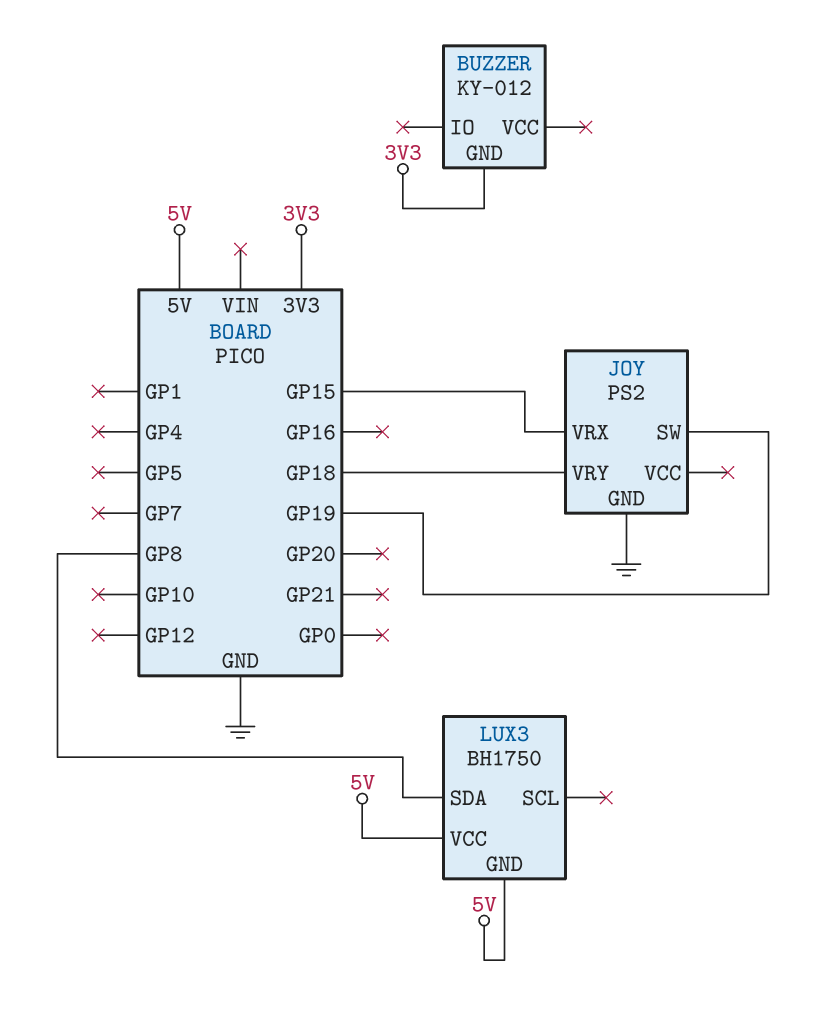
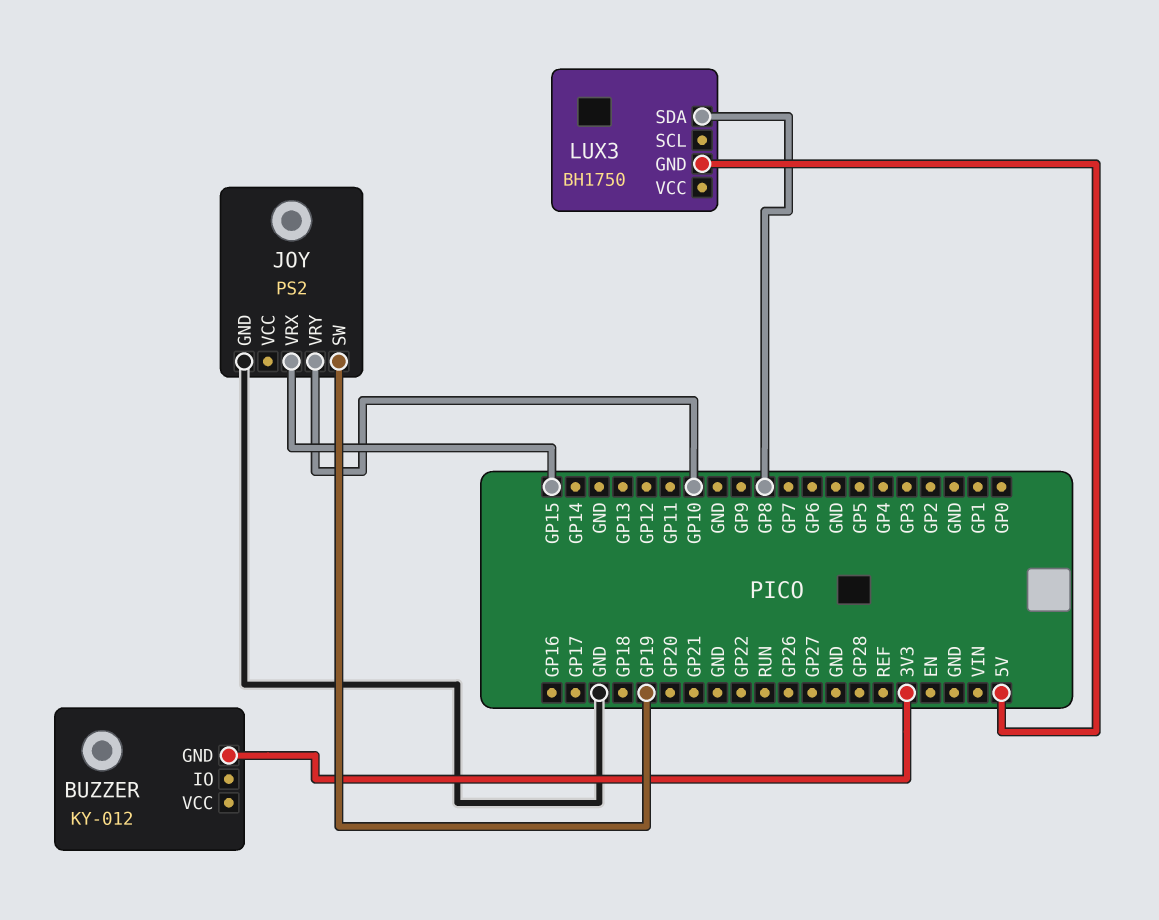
JOY pin VRY: GP18 -> GP10
LUX3 pin VCC: 5V -> none

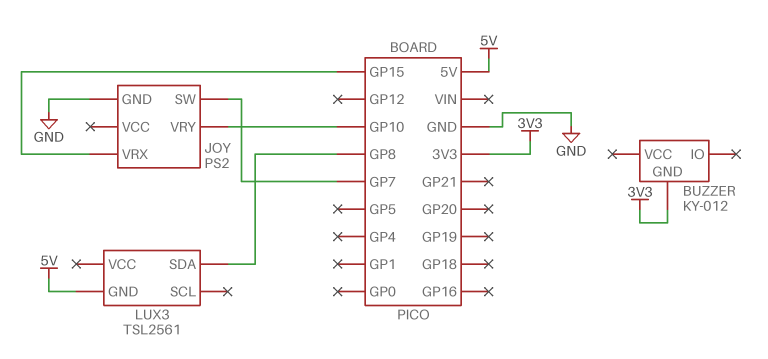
JOY pin SW: GP19 -> GP7
LUX3: BH1750 -> TSL2561

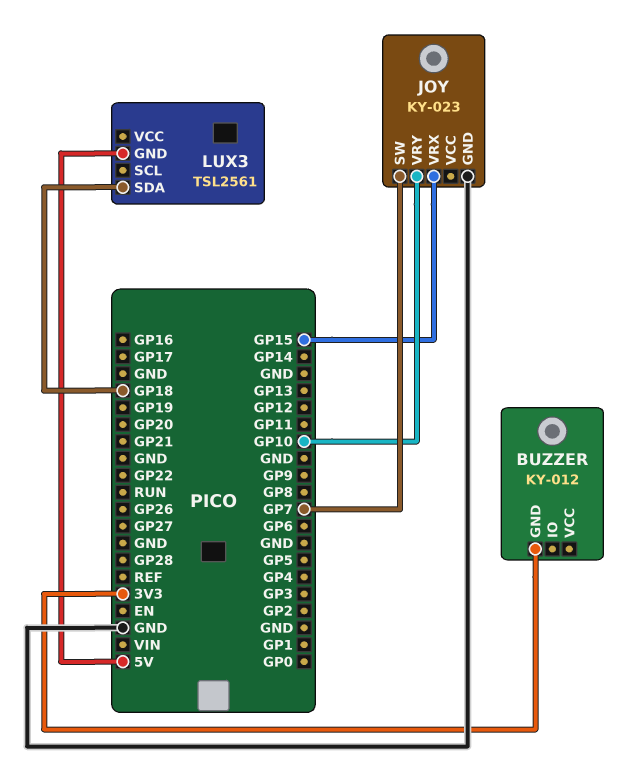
JOY: PS2 -> KY-023
LUX3 pin SDA: GP8 -> GP18

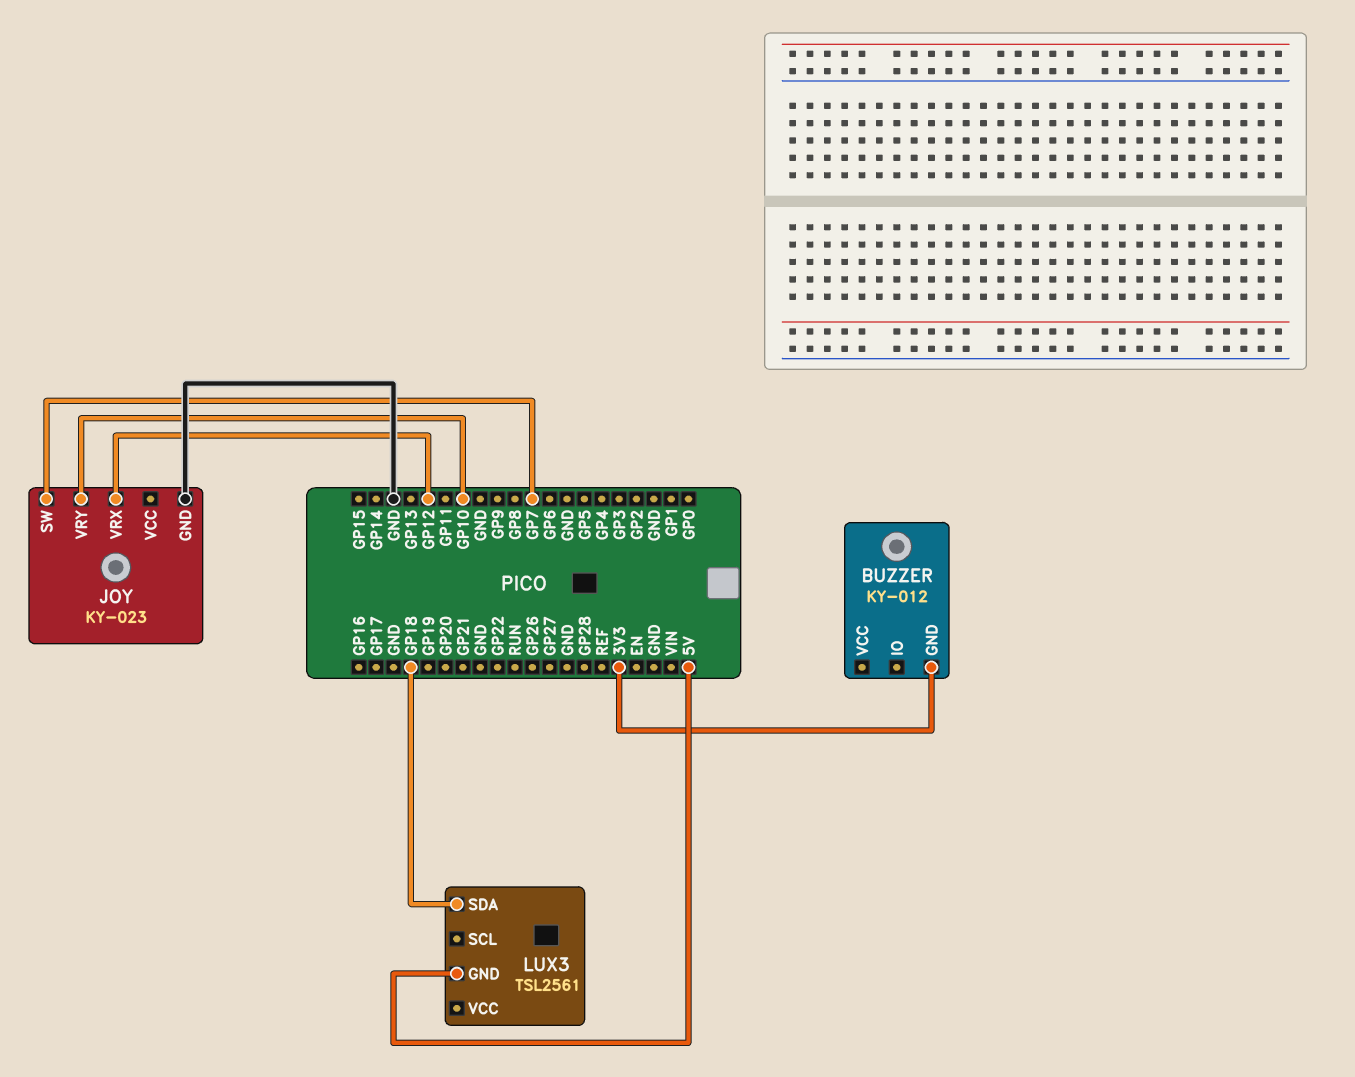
JOY pin VRX: GP15 -> GP12

